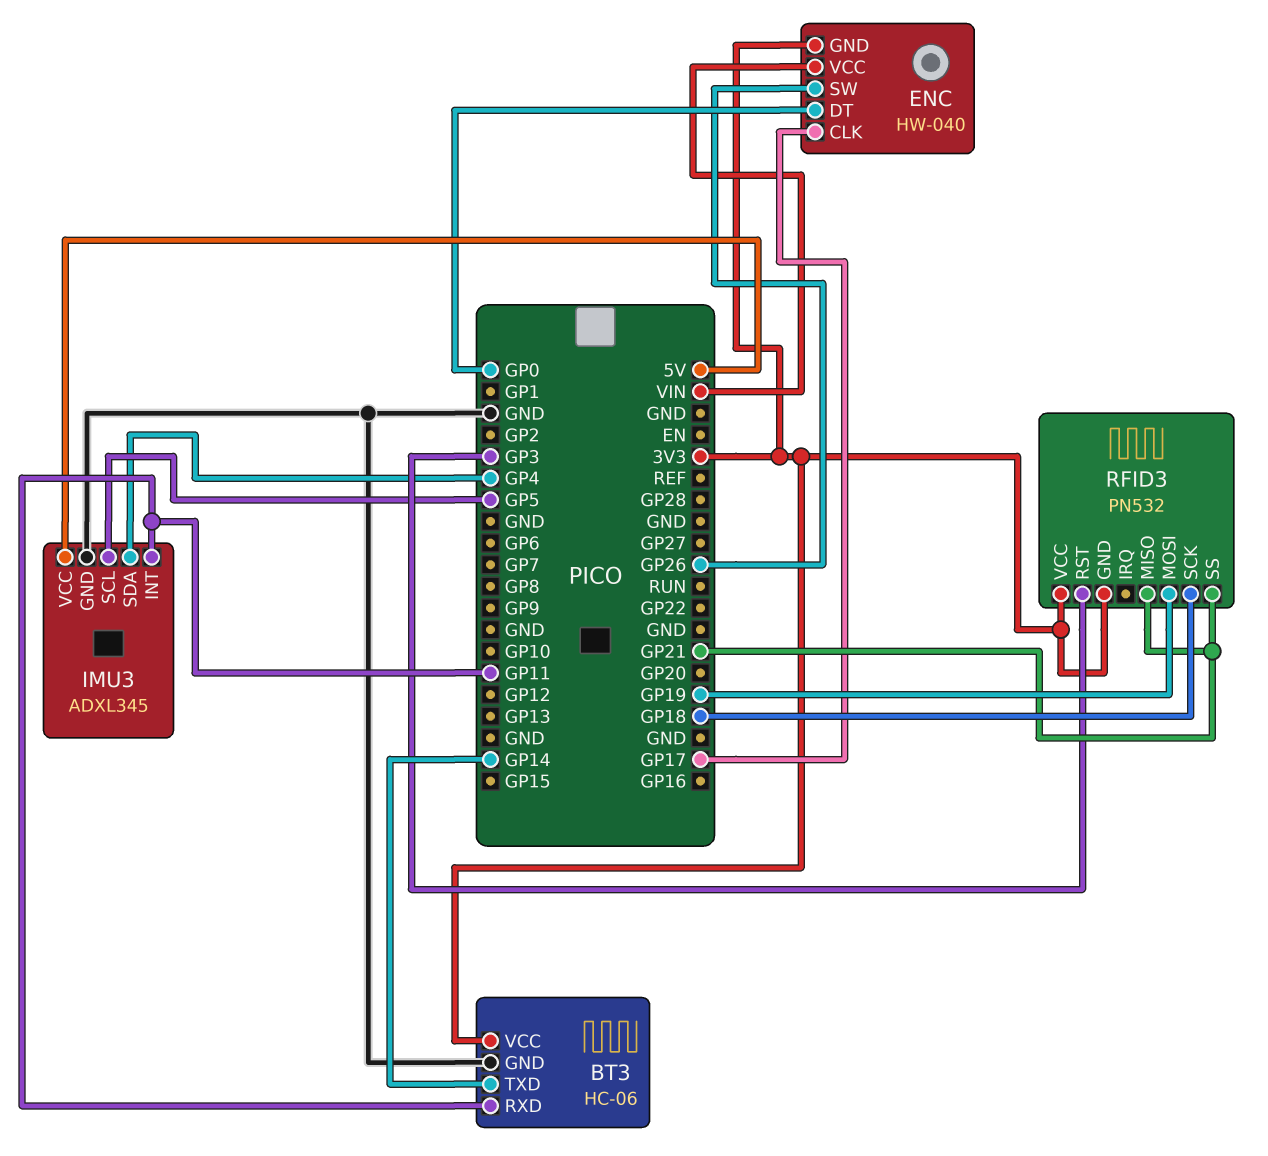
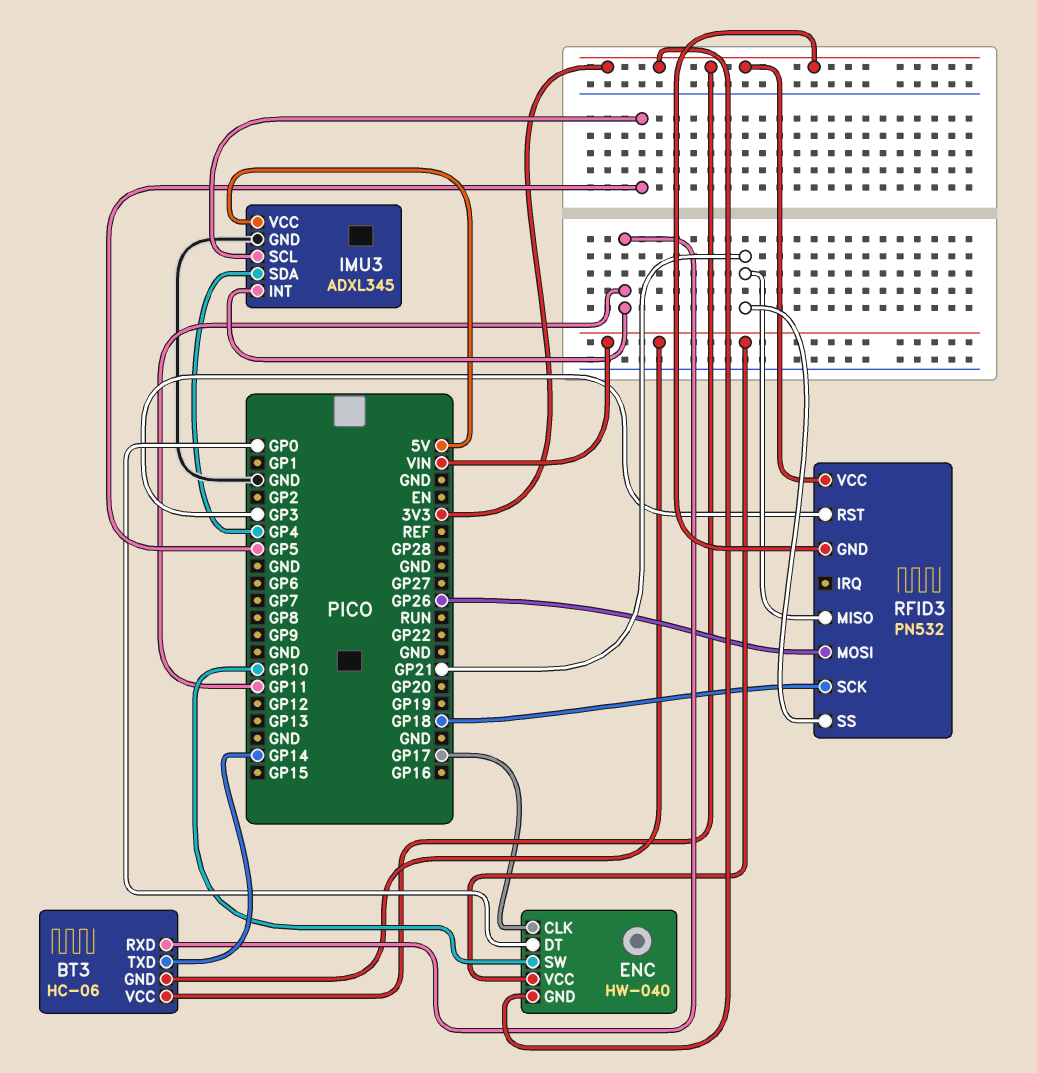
BT3 pin GND: GND -> VIN
ENC pin SW: GP26 -> GP10
RFID3 pin MOSI: GP19 -> GP26

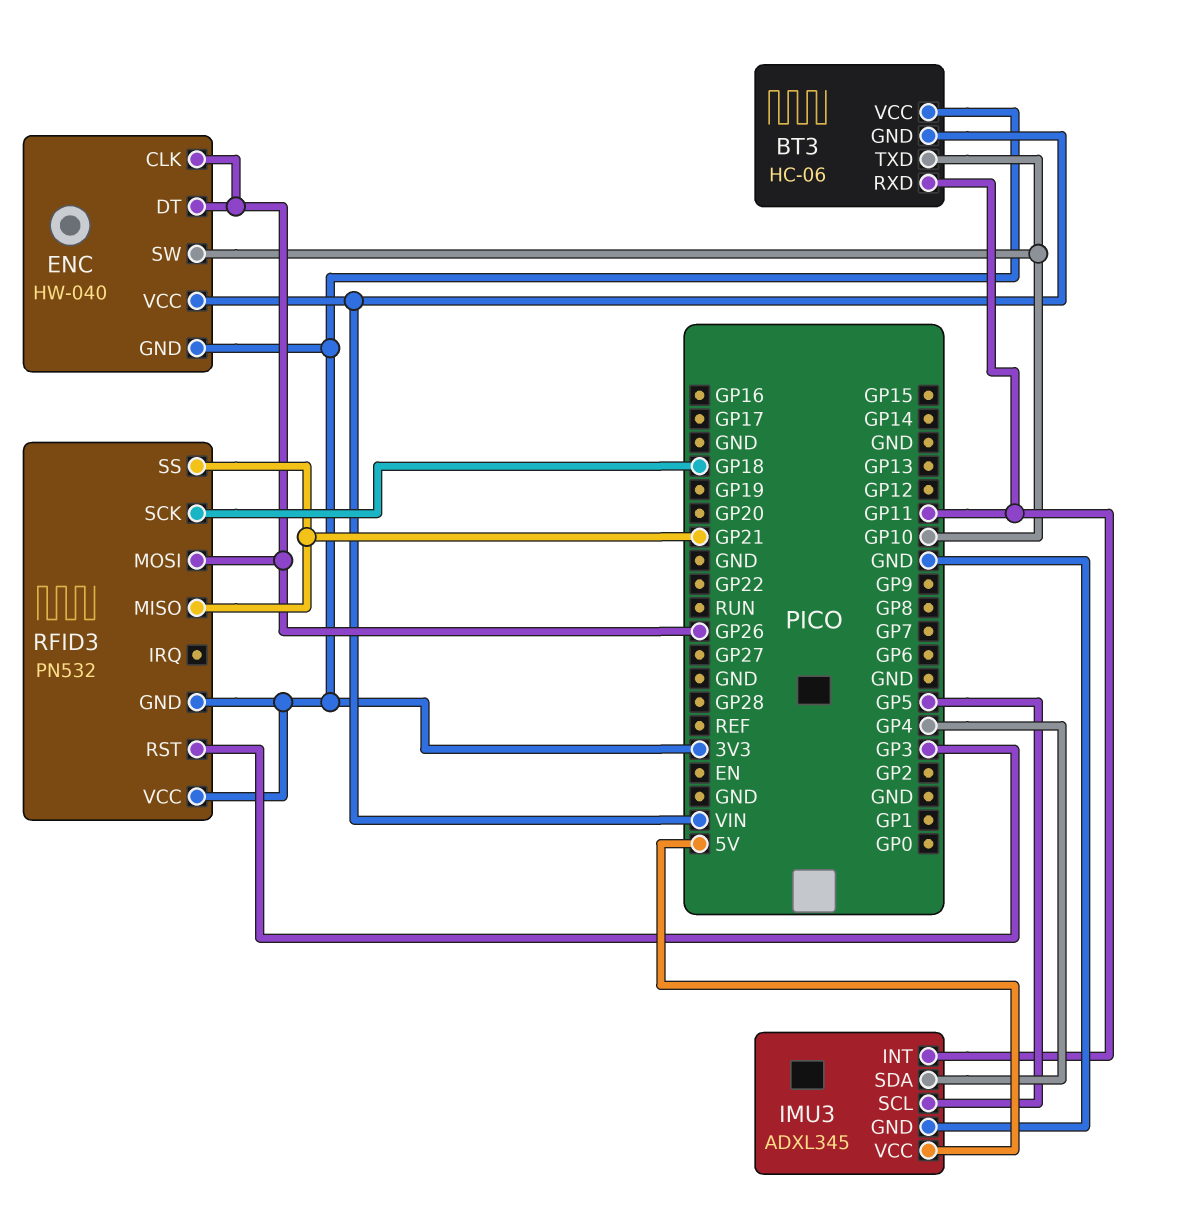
BT3 pin TXD: GP14 -> GP10
ENC pin CLK: GP17 -> GP26
ENC pin DT: GP0 -> GP26

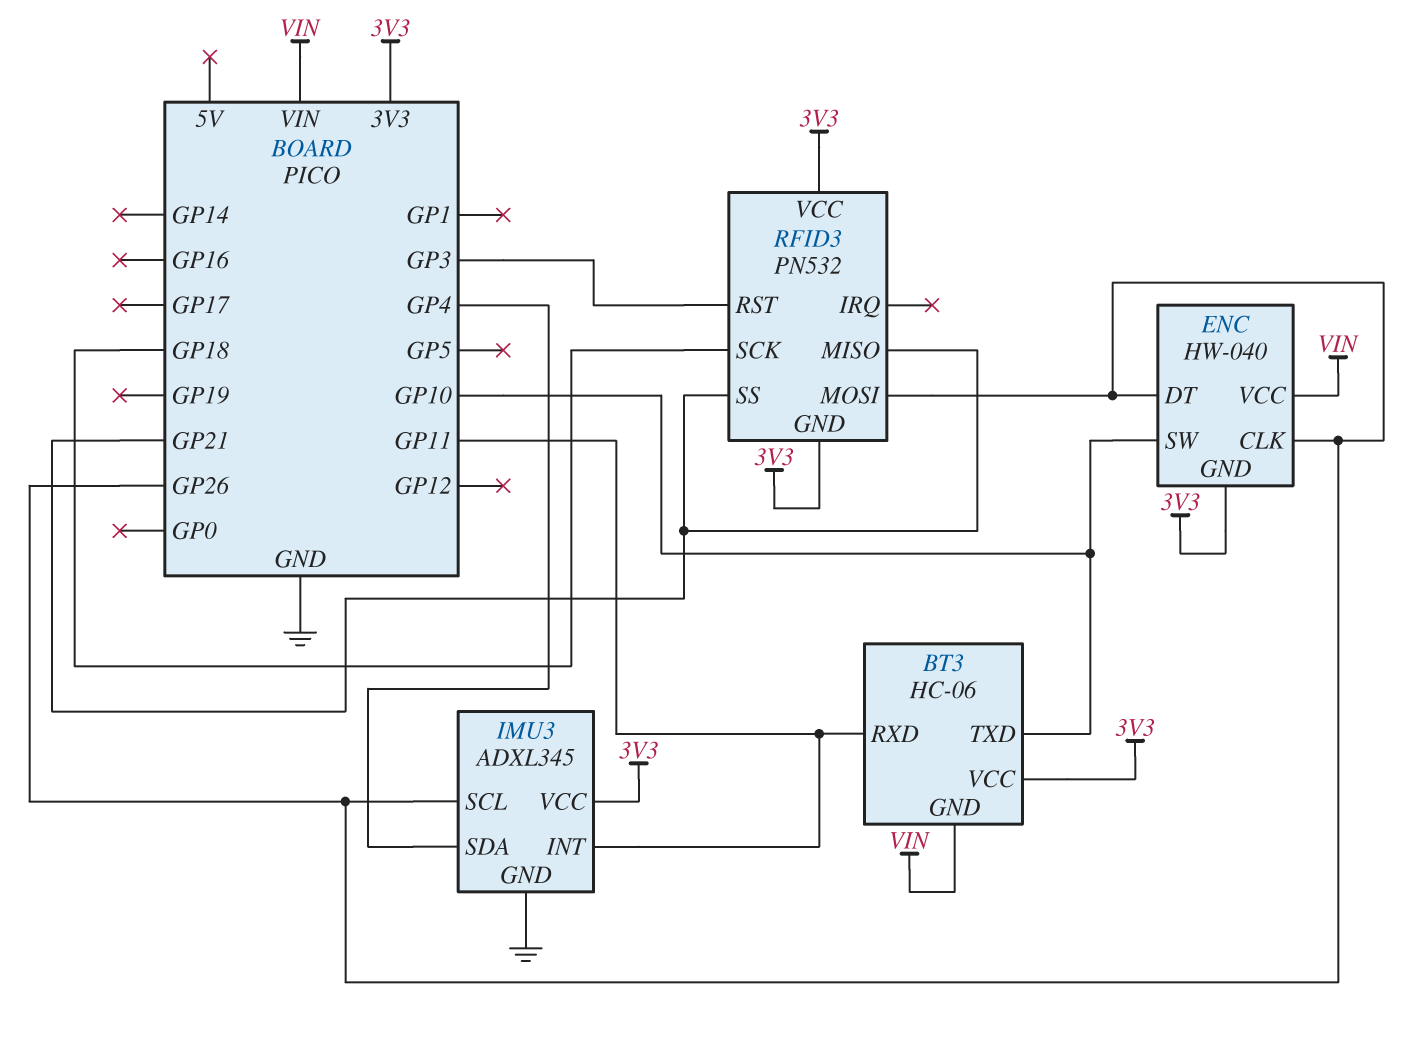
IMU3 pin SCL: GP5 -> GP26
IMU3 pin VCC: 5V -> 3V3

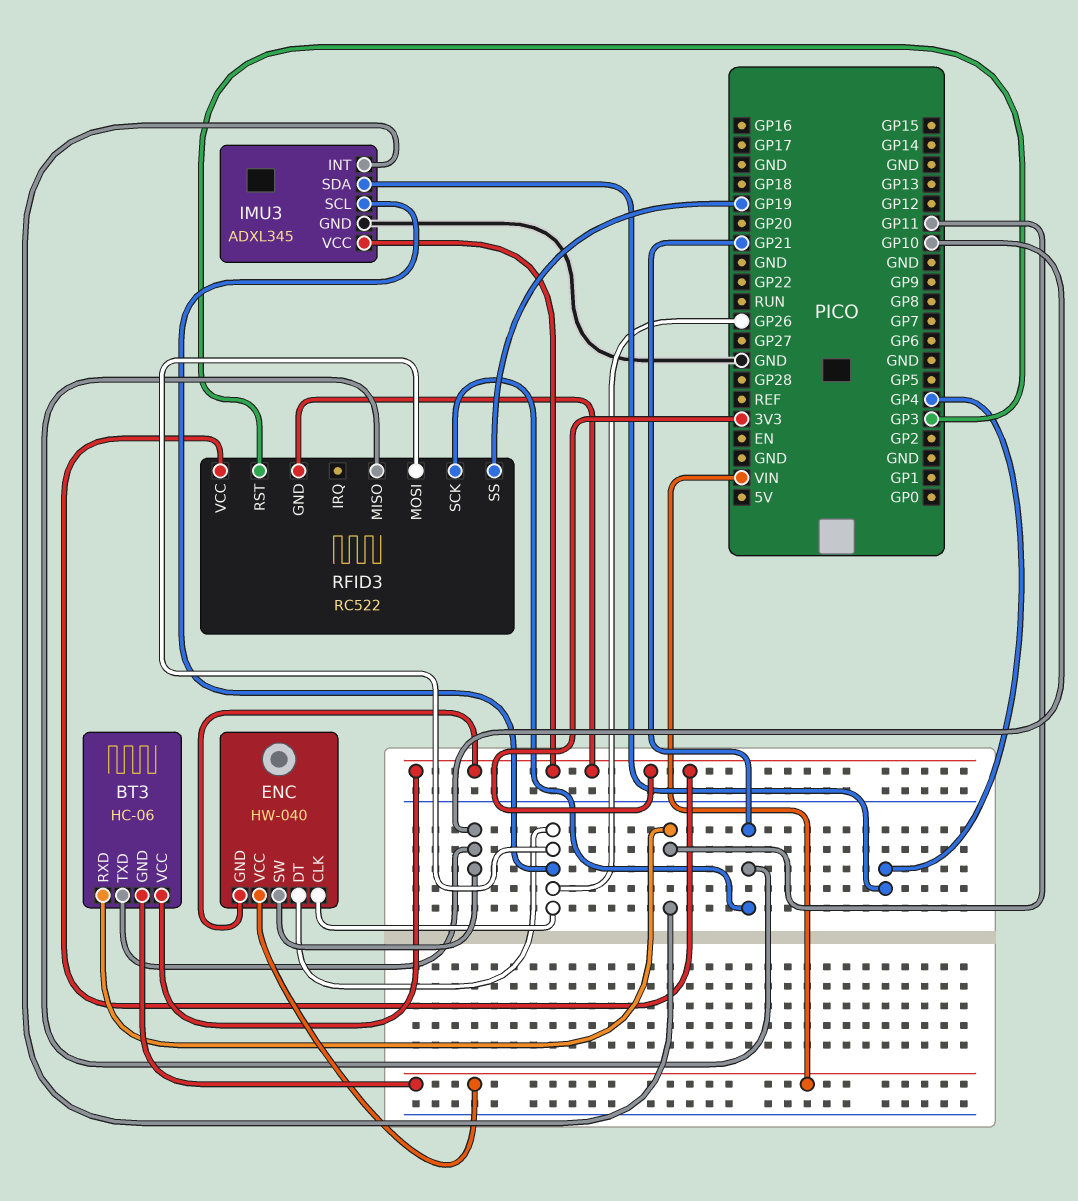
RFID3: PN532 -> RC522
RFID3 pin SCK: GP18 -> GP21
RFID3 pin SS: GP21 -> GP19

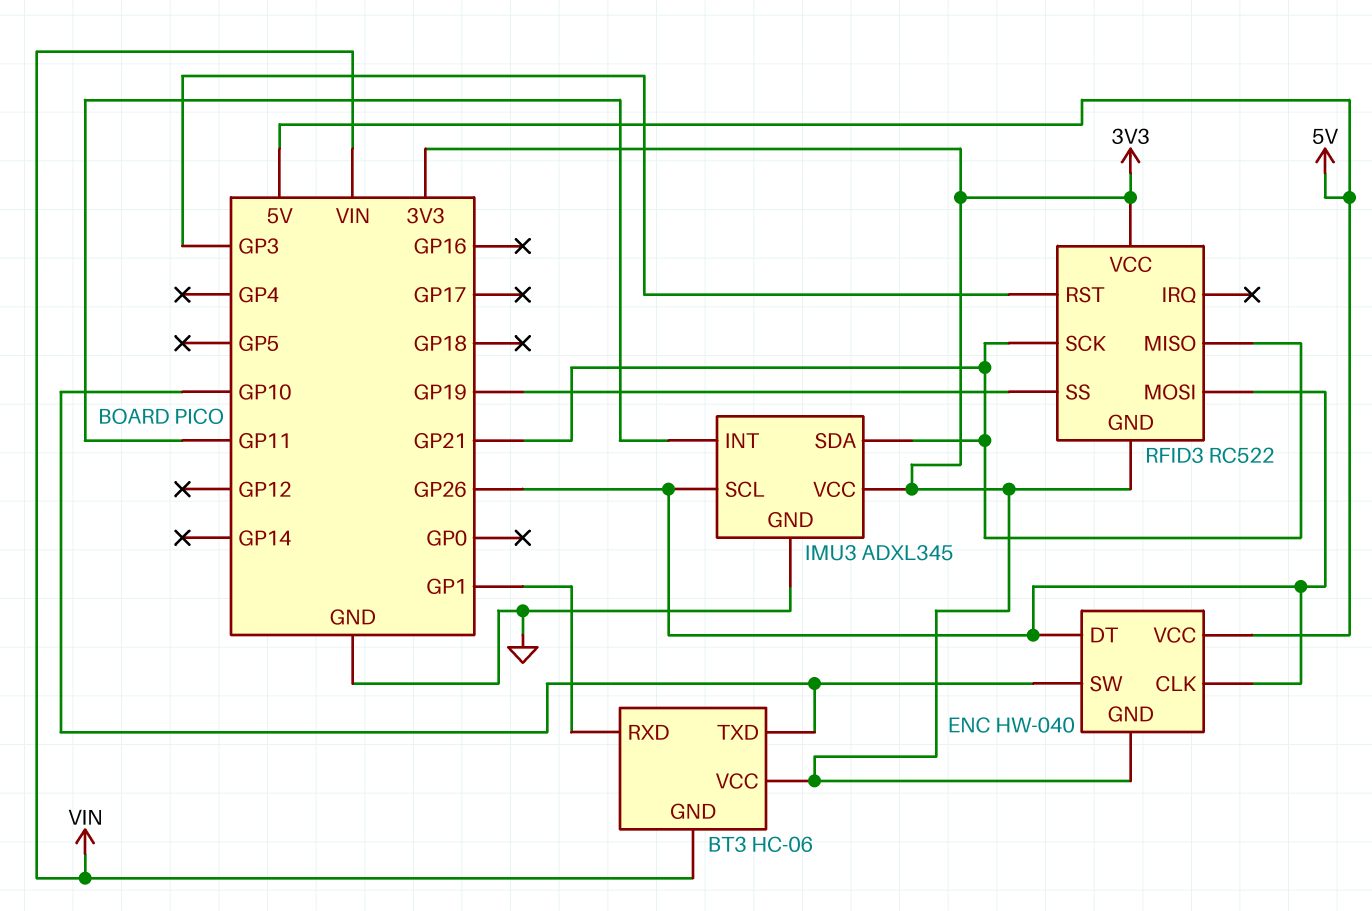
BT3 pin RXD: GP11 -> GP1
ENC pin VCC: VIN -> 5V
IMU3 pin SDA: GP4 -> GP21

